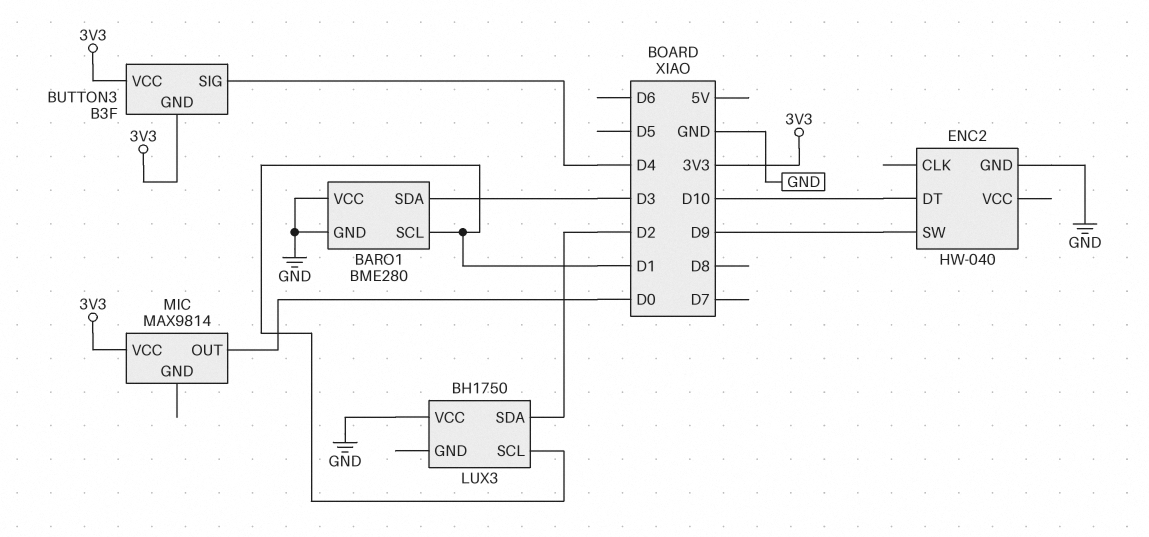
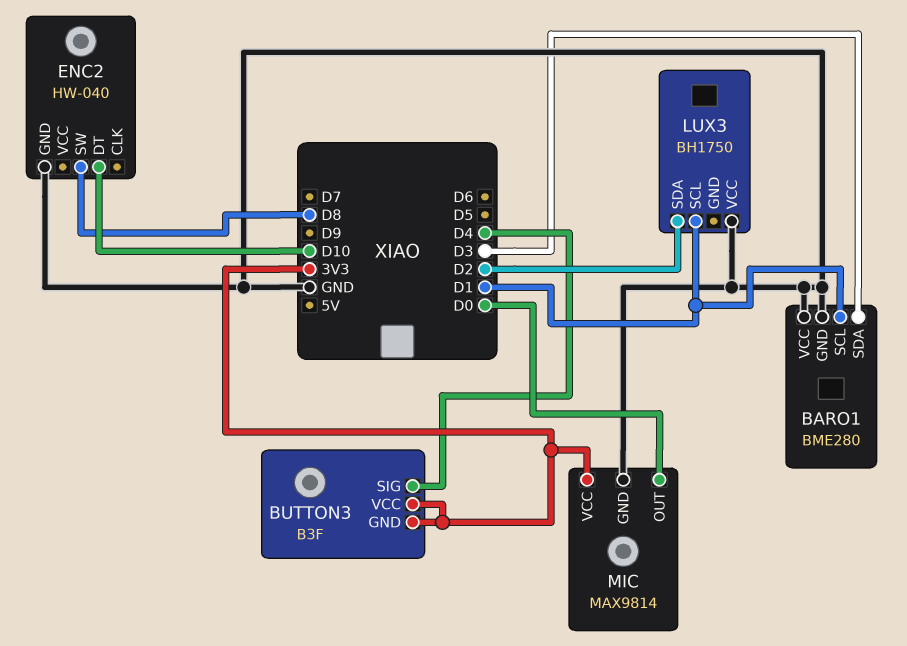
ENC2 pin SW: D9 -> D8
MIC pin GND: none -> GND

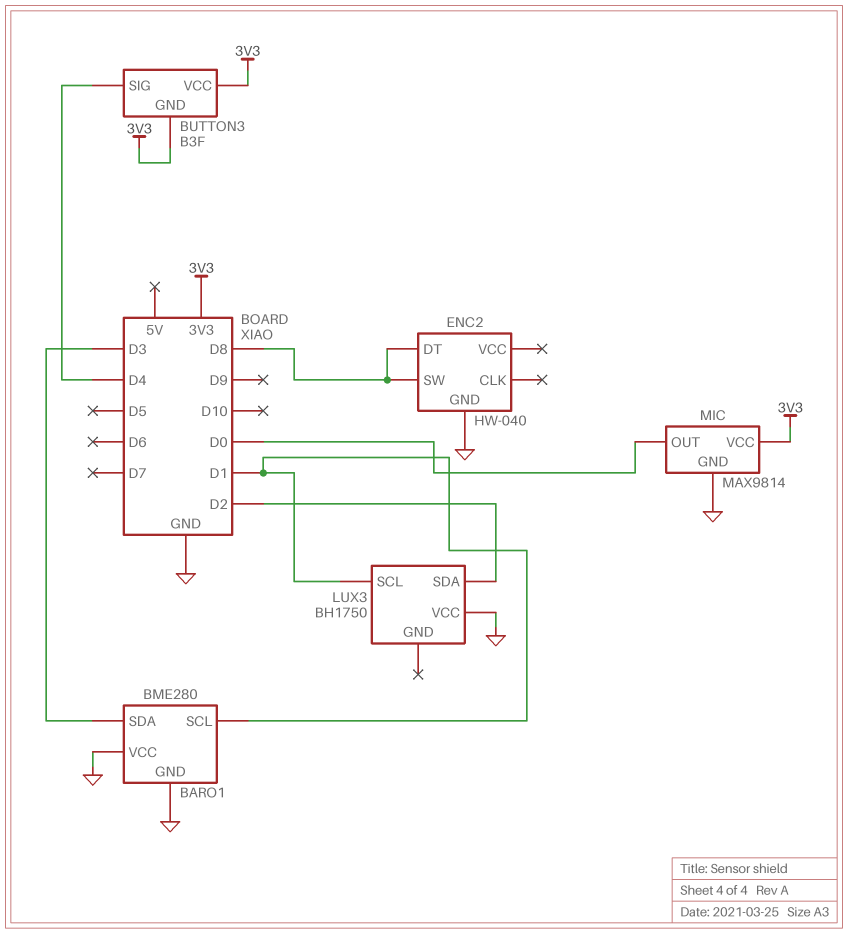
ENC2 pin DT: D10 -> D8

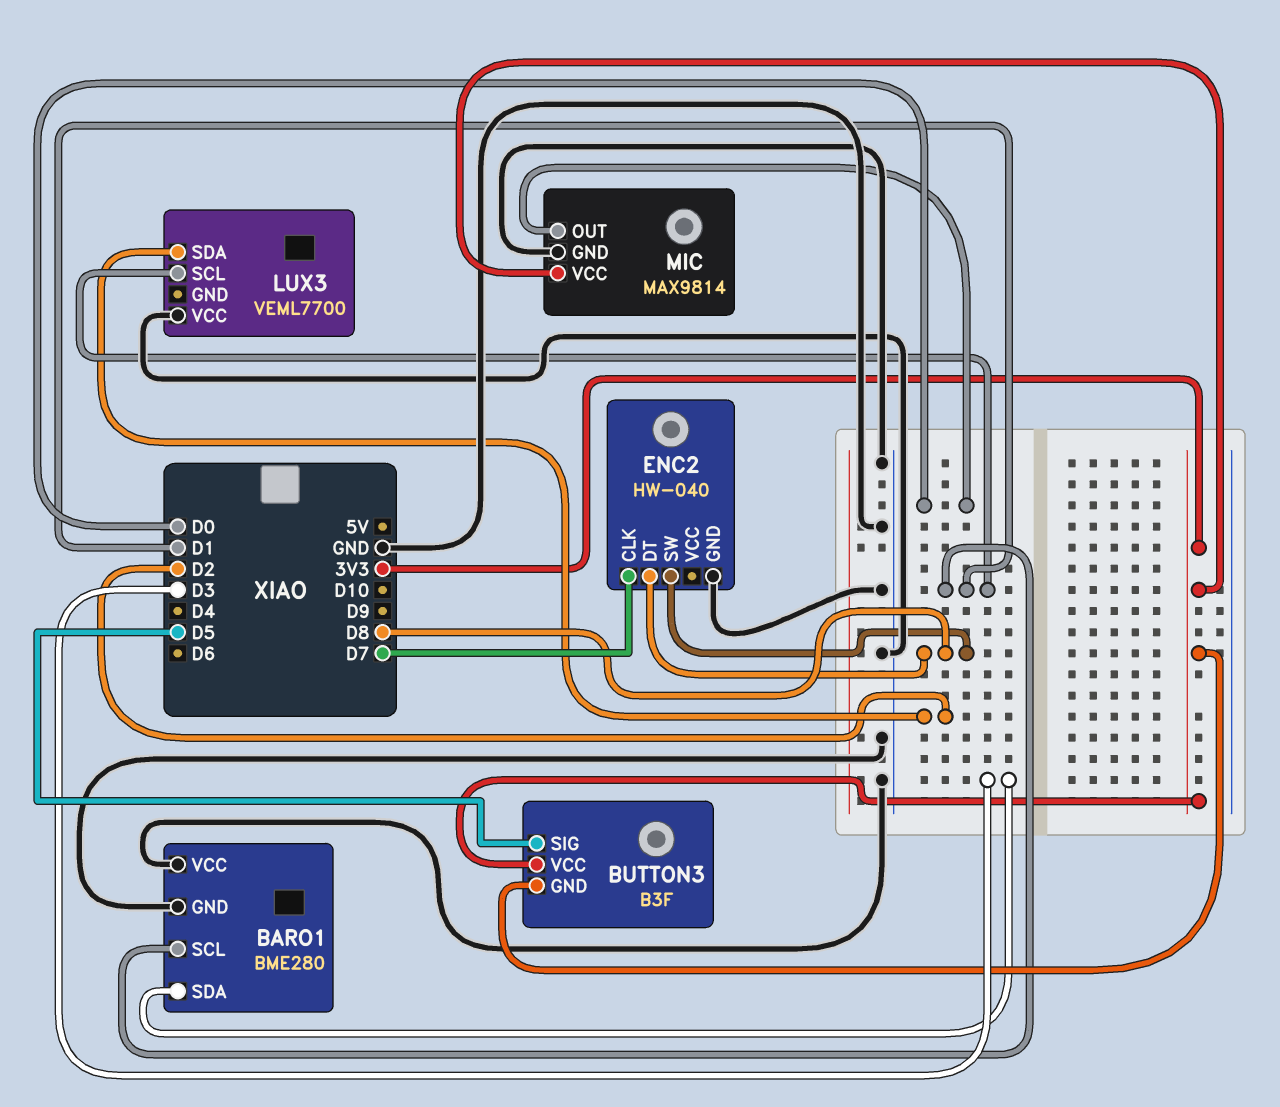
BUTTON3 pin SIG: D4 -> D5
ENC2 pin CLK: none -> D7
LUX3: BH1750 -> VEML7700

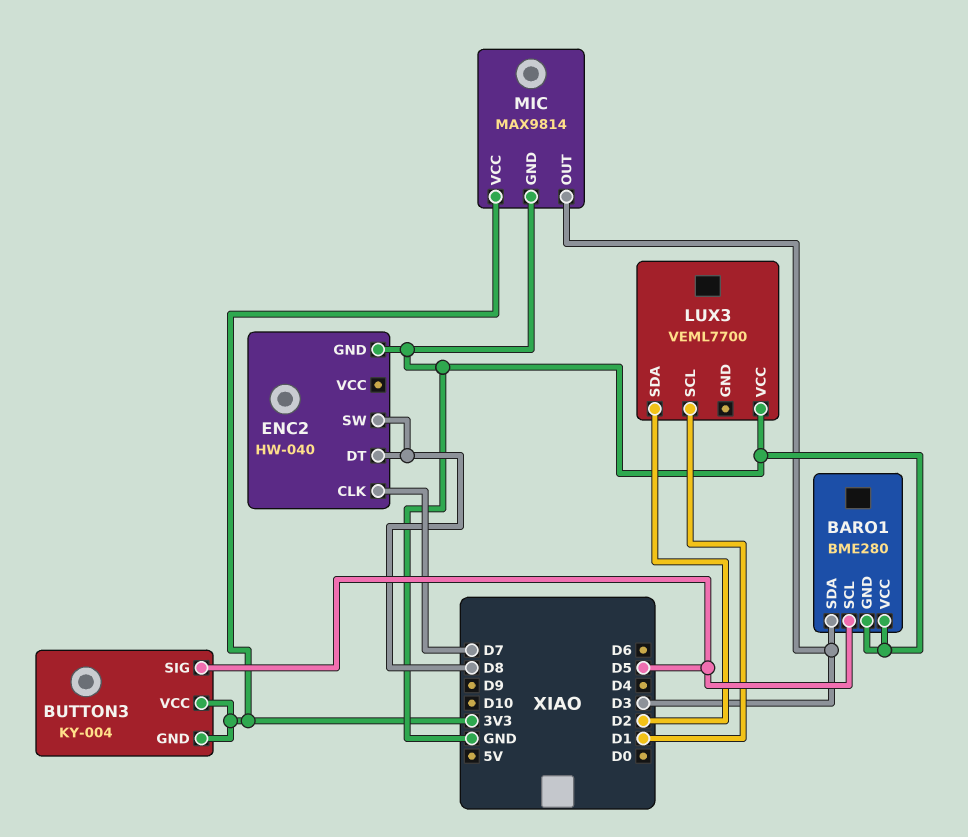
BARO1 pin SCL: D1 -> D5
BUTTON3: B3F -> KY-004
MIC pin OUT: D0 -> D3

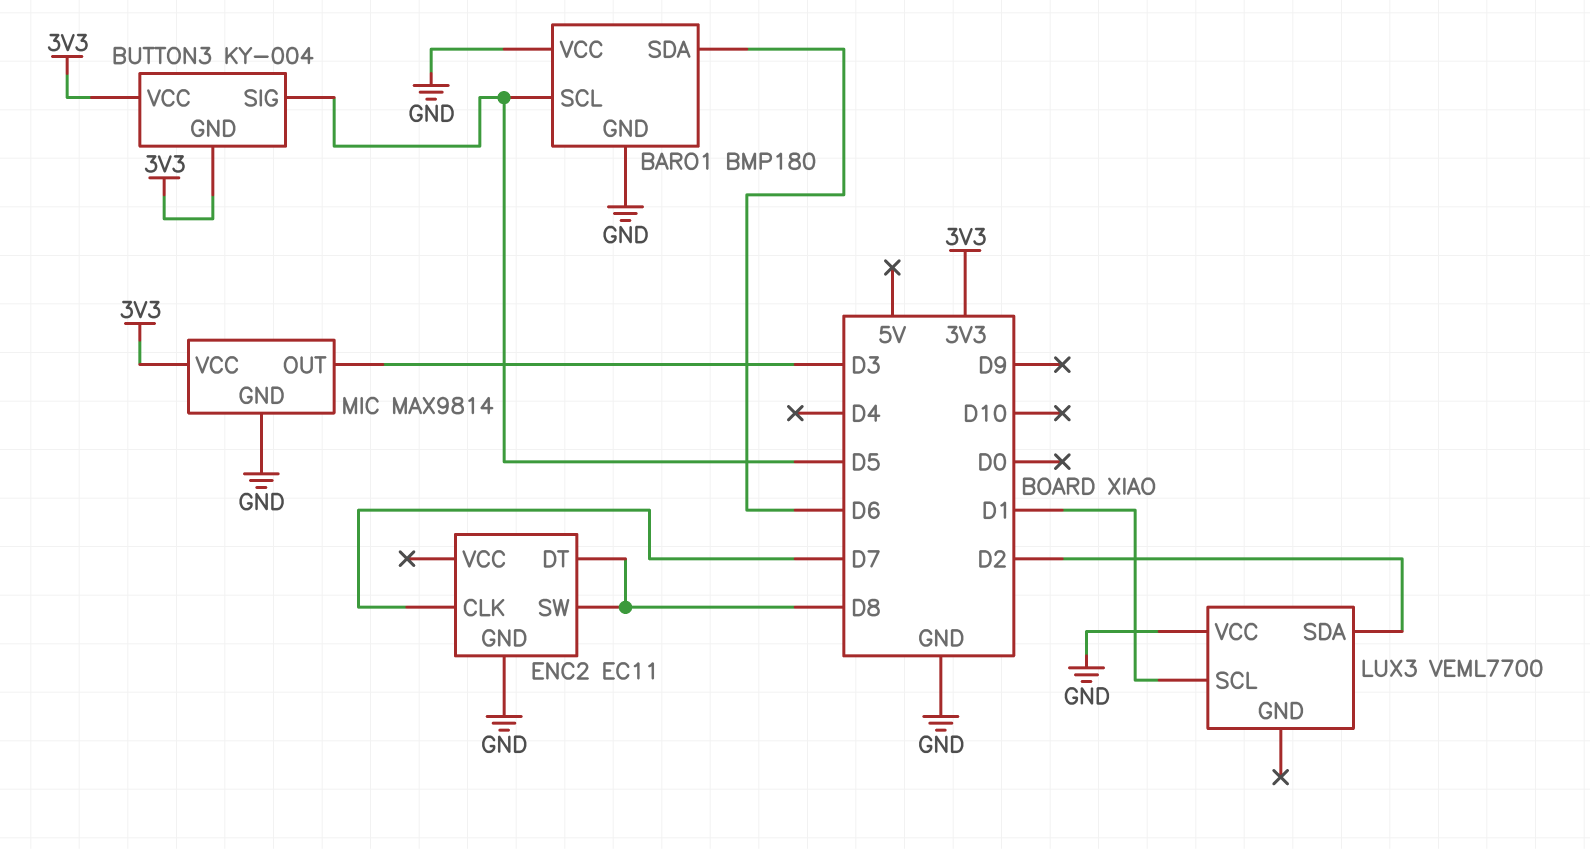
BARO1: BME280 -> BMP180
BARO1 pin SDA: D3 -> D6
ENC2: HW-040 -> EC11

